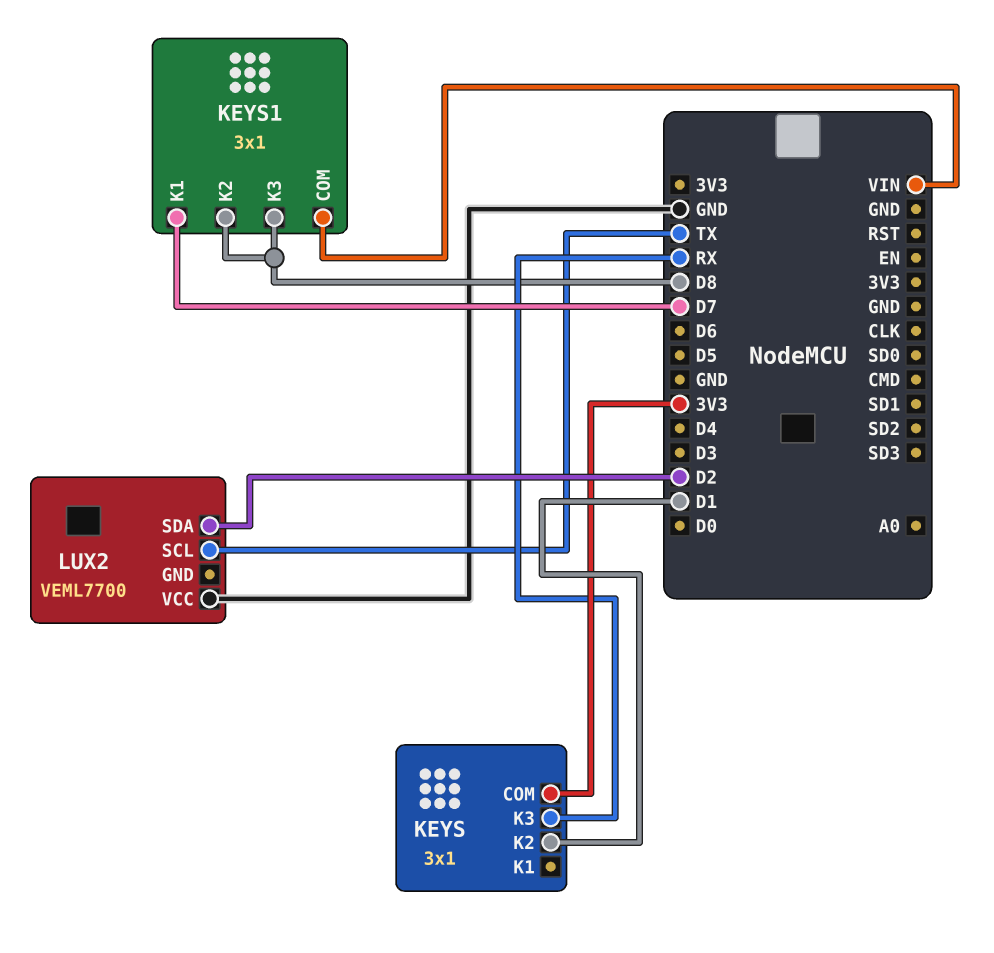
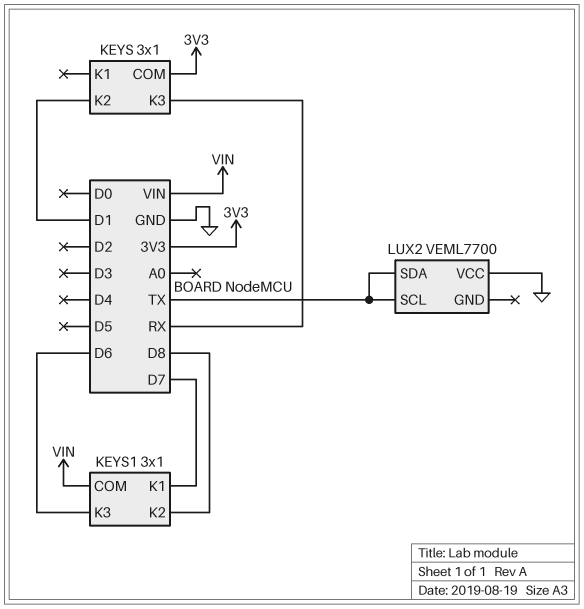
KEYS1 pin K3: D8 -> D6
LUX2 pin SDA: D2 -> TX

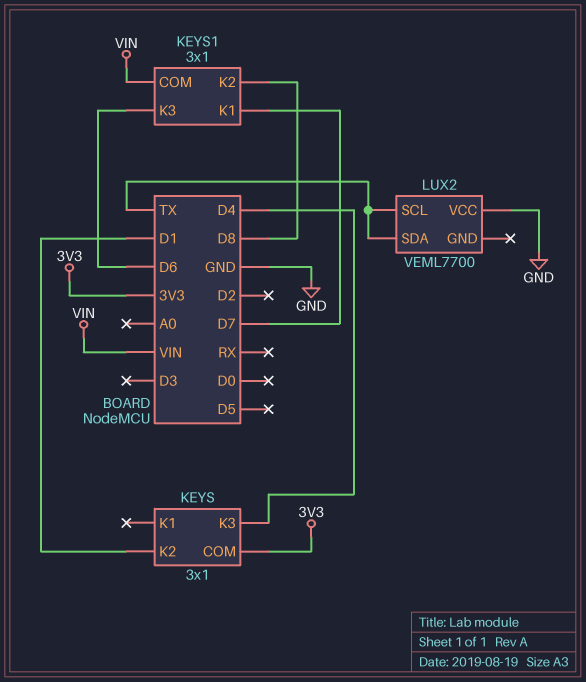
KEYS pin K3: RX -> D4

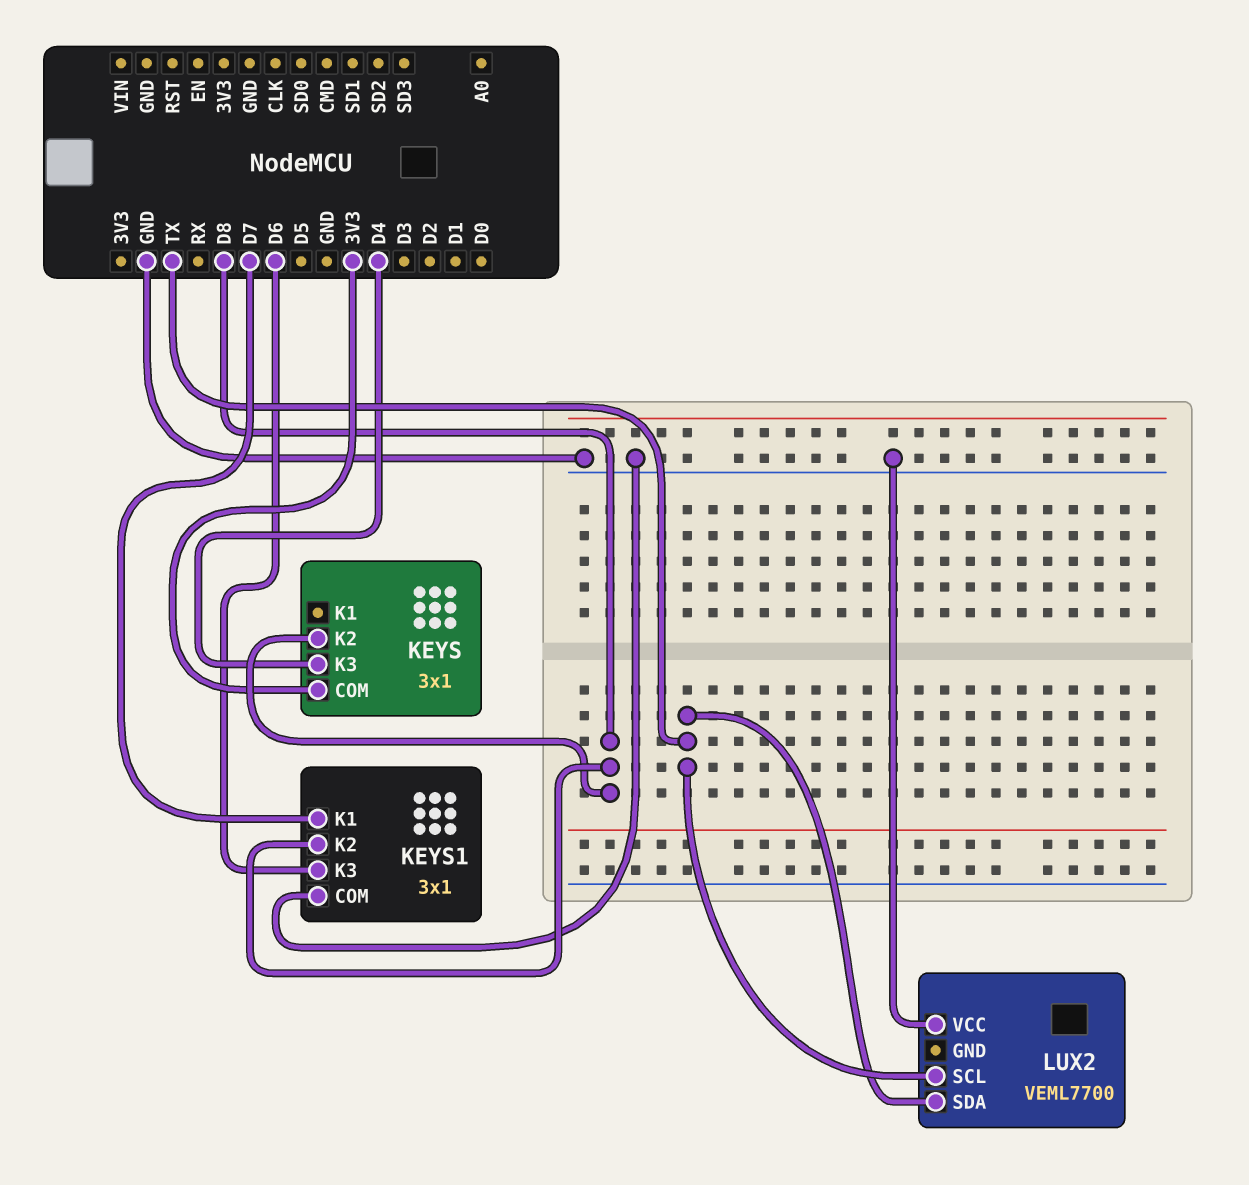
KEYS pin K2: D1 -> D8
KEYS1 pin COM: VIN -> GND

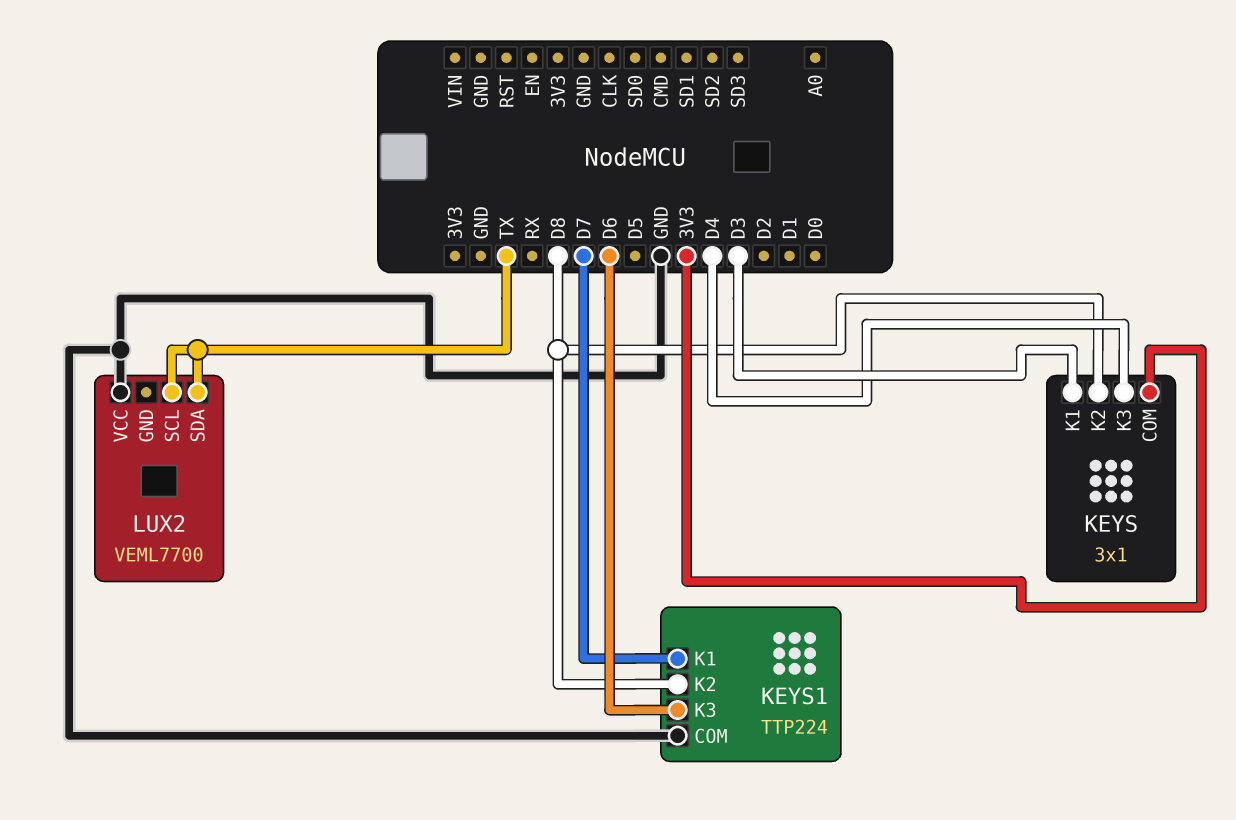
KEYS pin K1: none -> D3
KEYS1: 3x1 -> TTP224

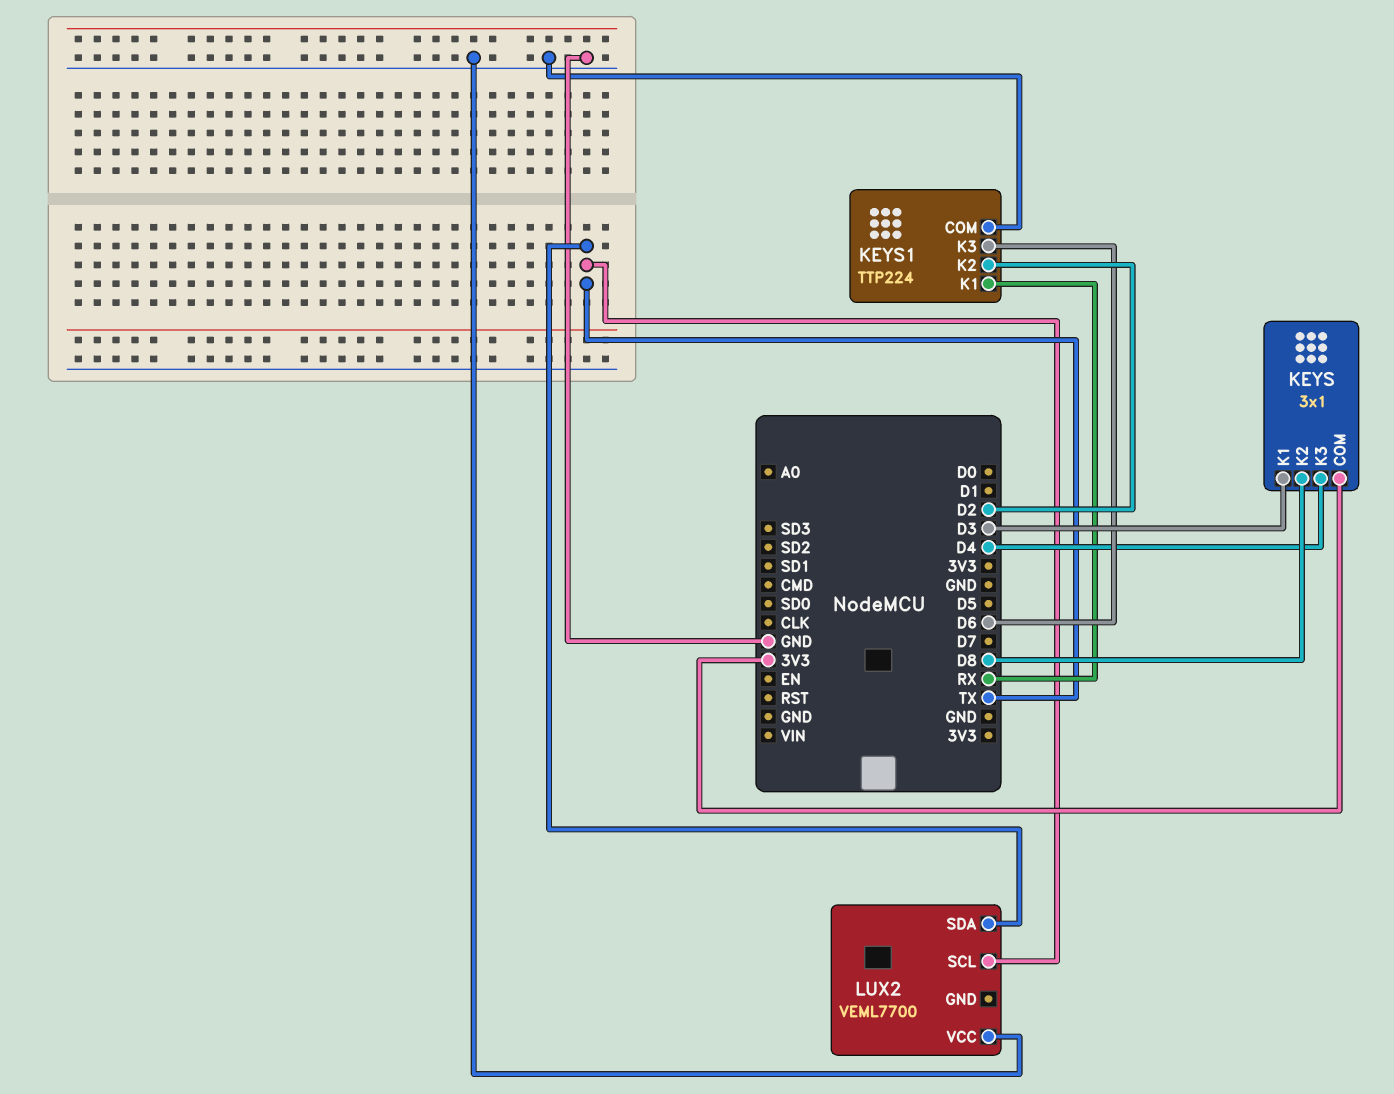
KEYS1 pin K1: D7 -> RX
KEYS1 pin K2: D8 -> D2

